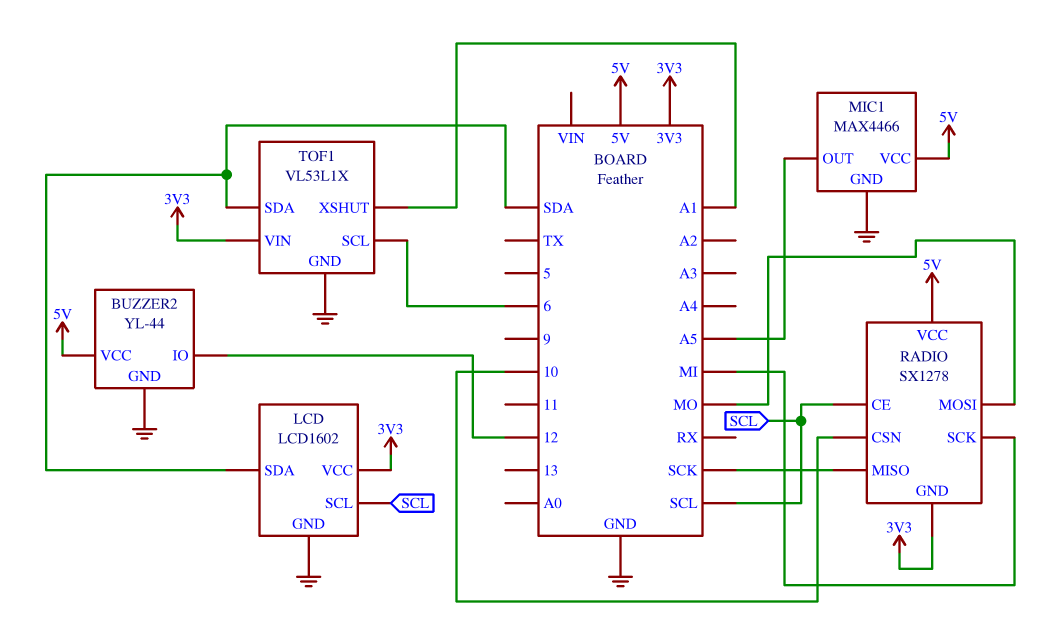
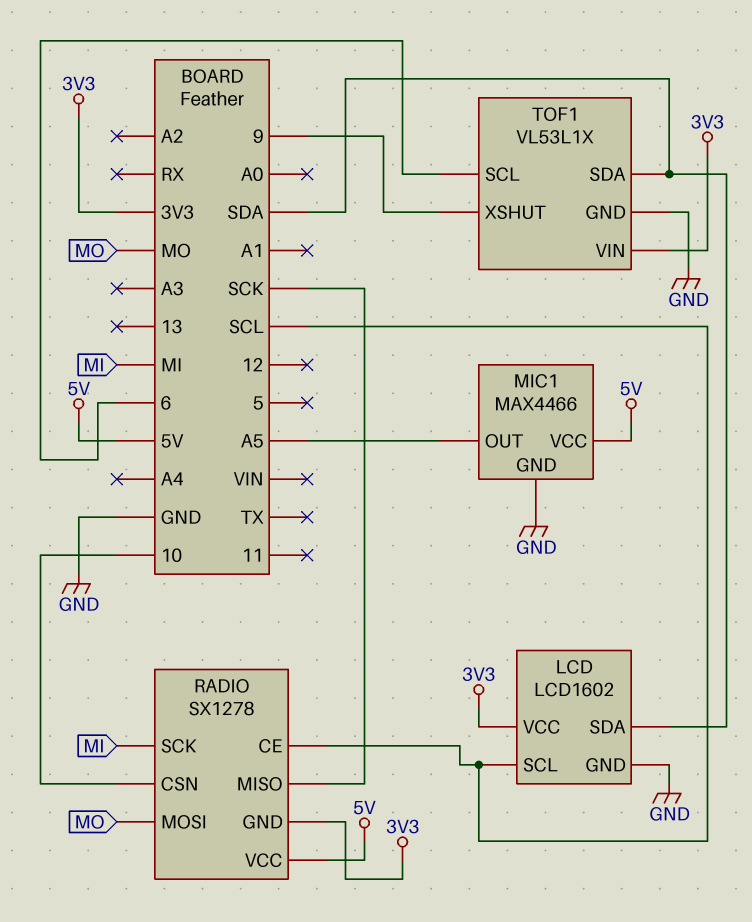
BUZZER2: YL-44 -> none
BUZZER2 pin GND: GND -> none
BUZZER2 pin IO: 12 -> none
BUZZER2 pin VCC: 5V -> none
TOF1 pin XSHUT: A1 -> 9

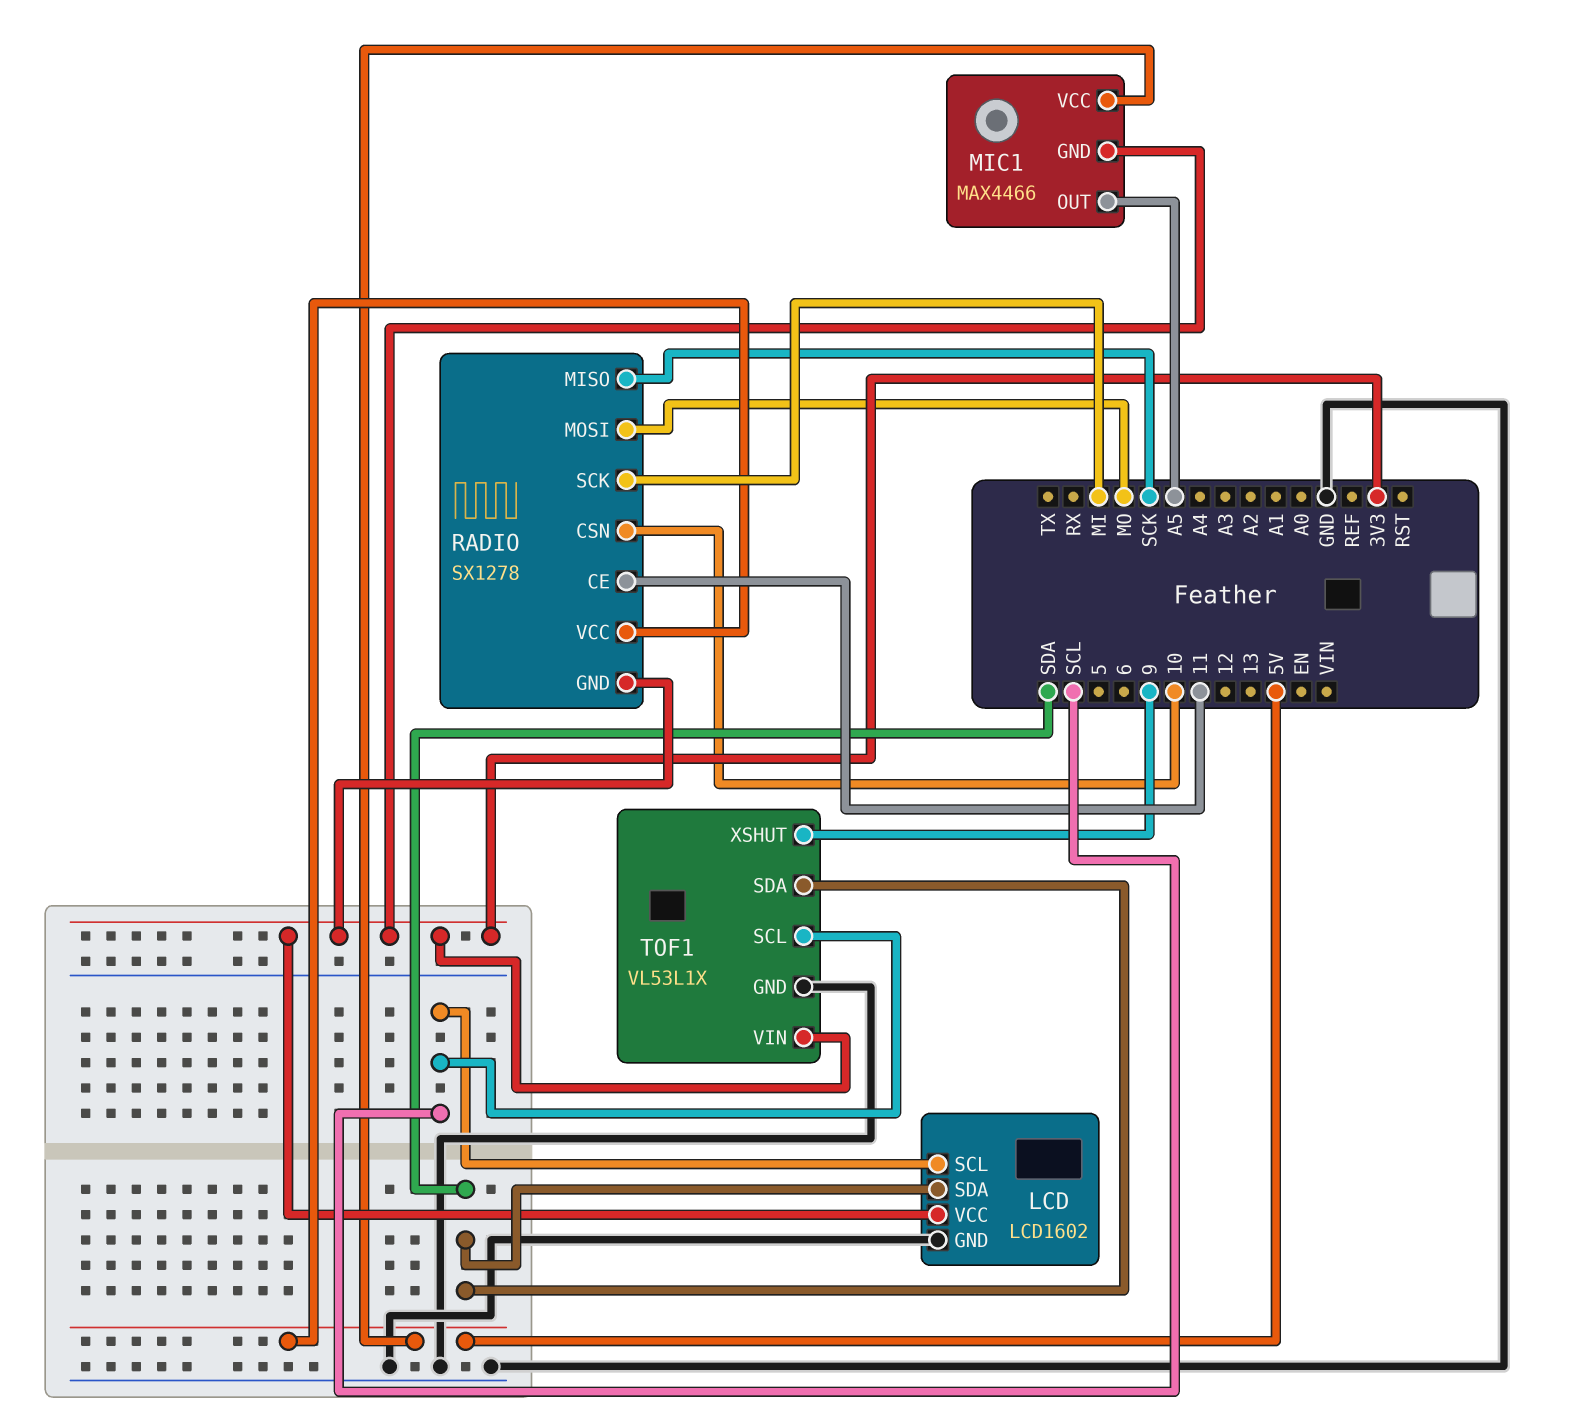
MIC1 pin GND: GND -> 3V3
RADIO pin CE: SCL -> 11
TOF1 pin SCL: 6 -> SCL

